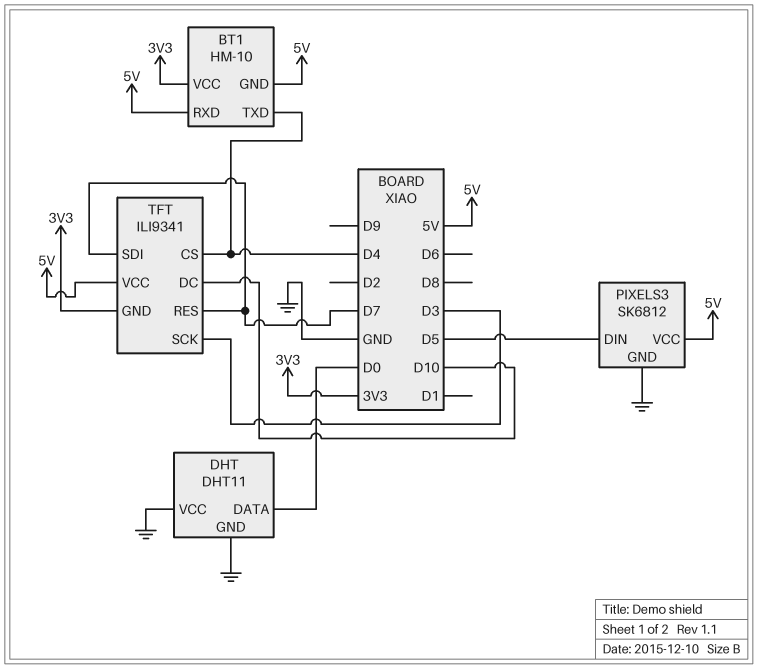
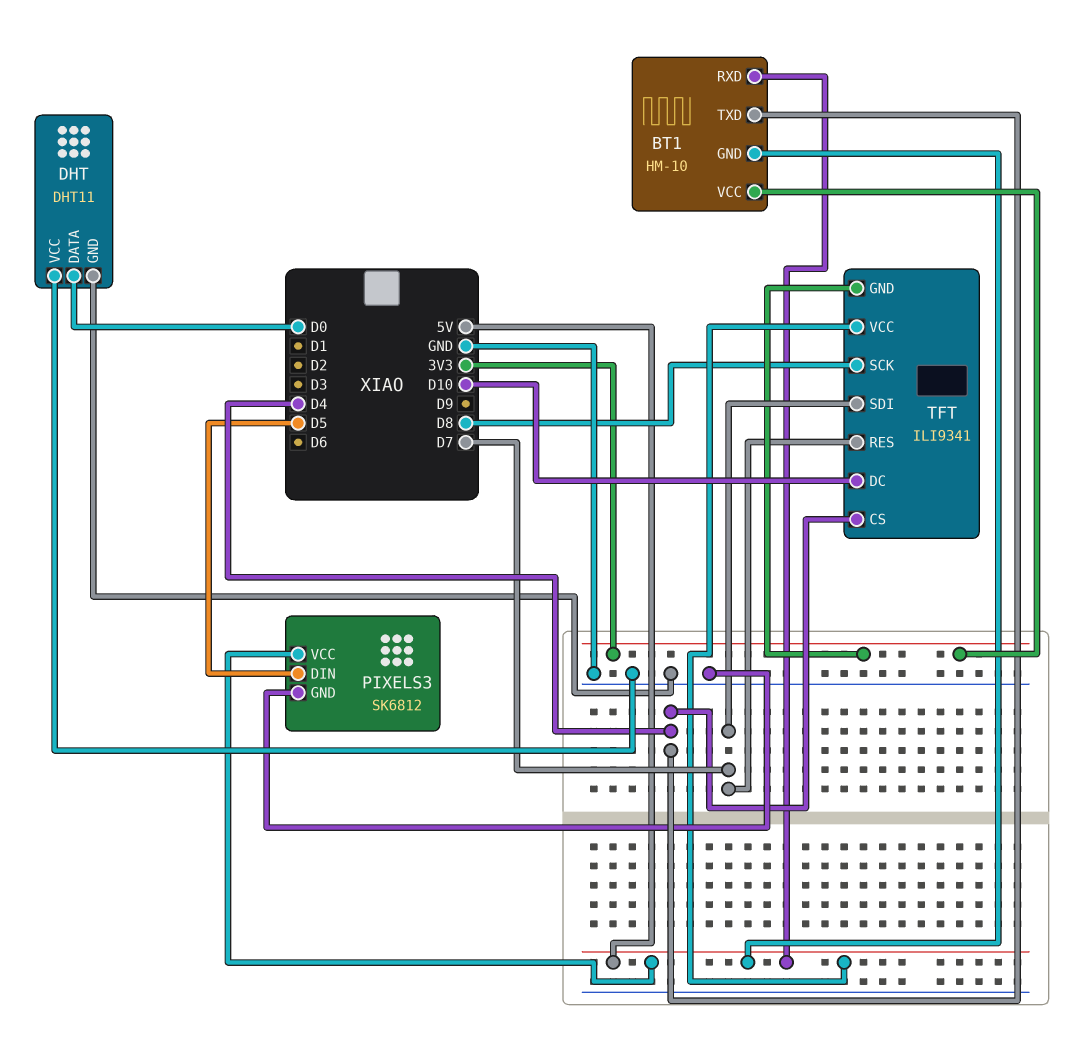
TFT pin SCK: D3 -> D8

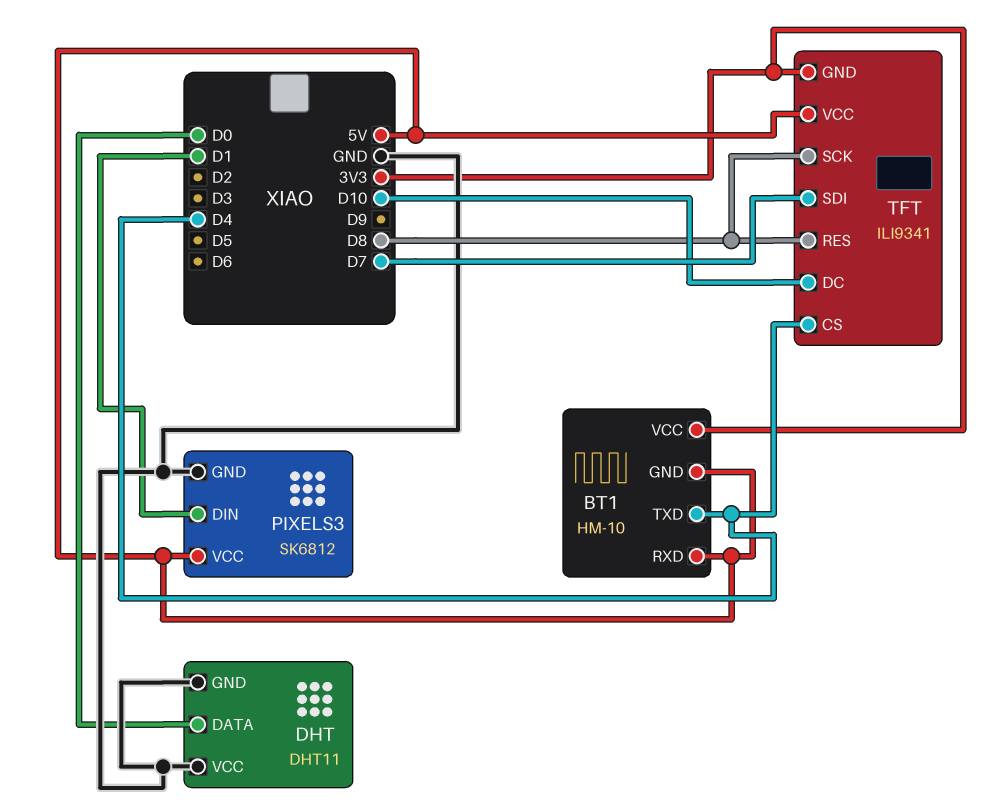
PIXELS3 pin DIN: D5 -> D1
TFT pin RES: D7 -> D8

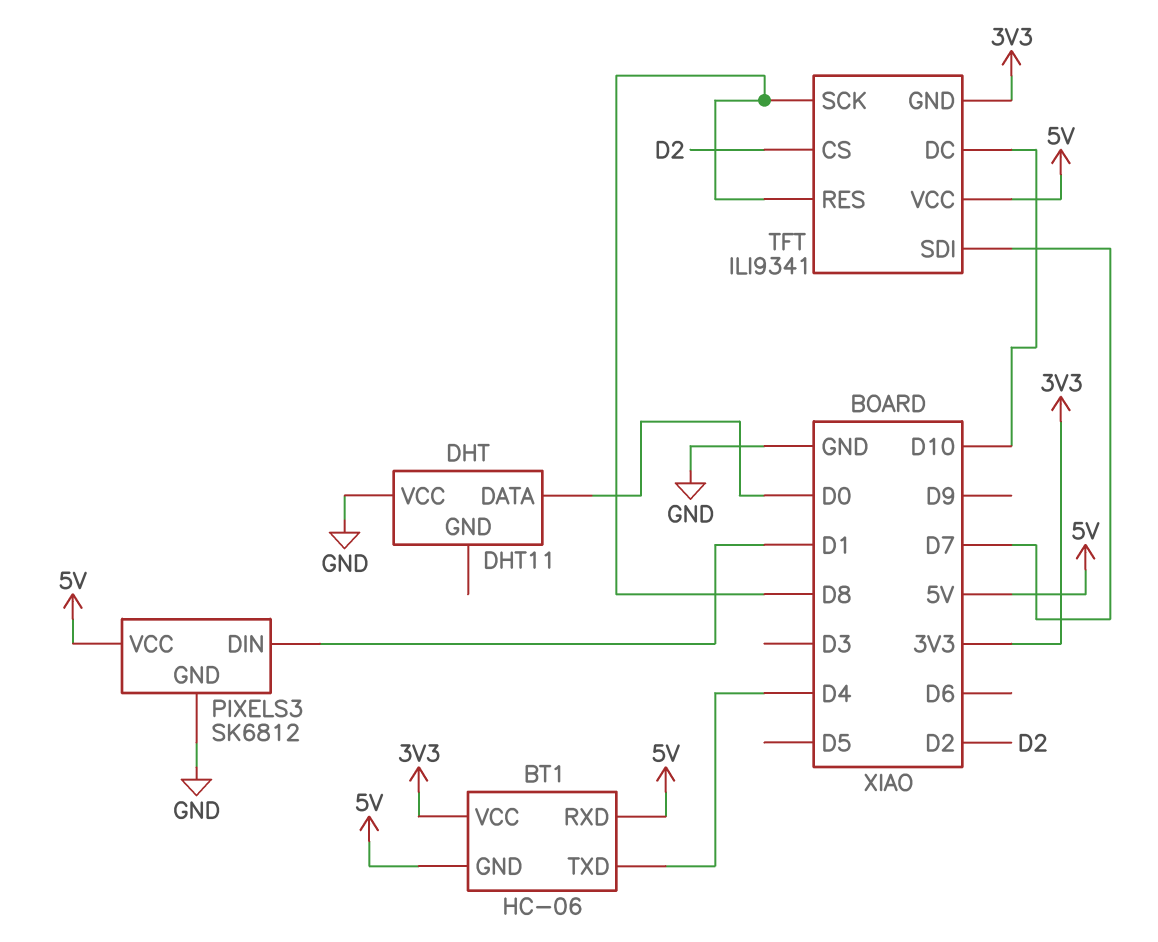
BT1: HM-10 -> HC-06
DHT pin GND: GND -> none
TFT pin CS: D4 -> D2

